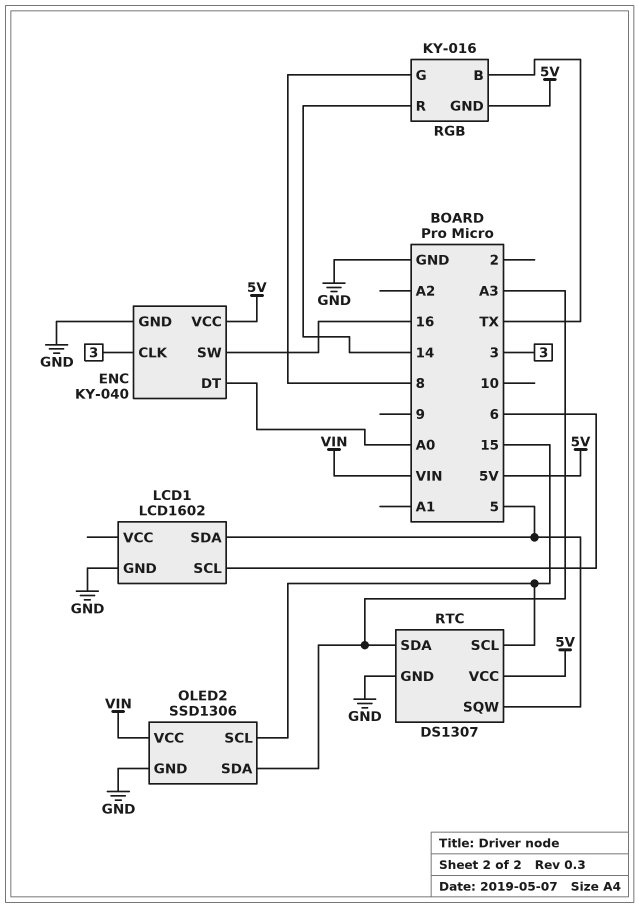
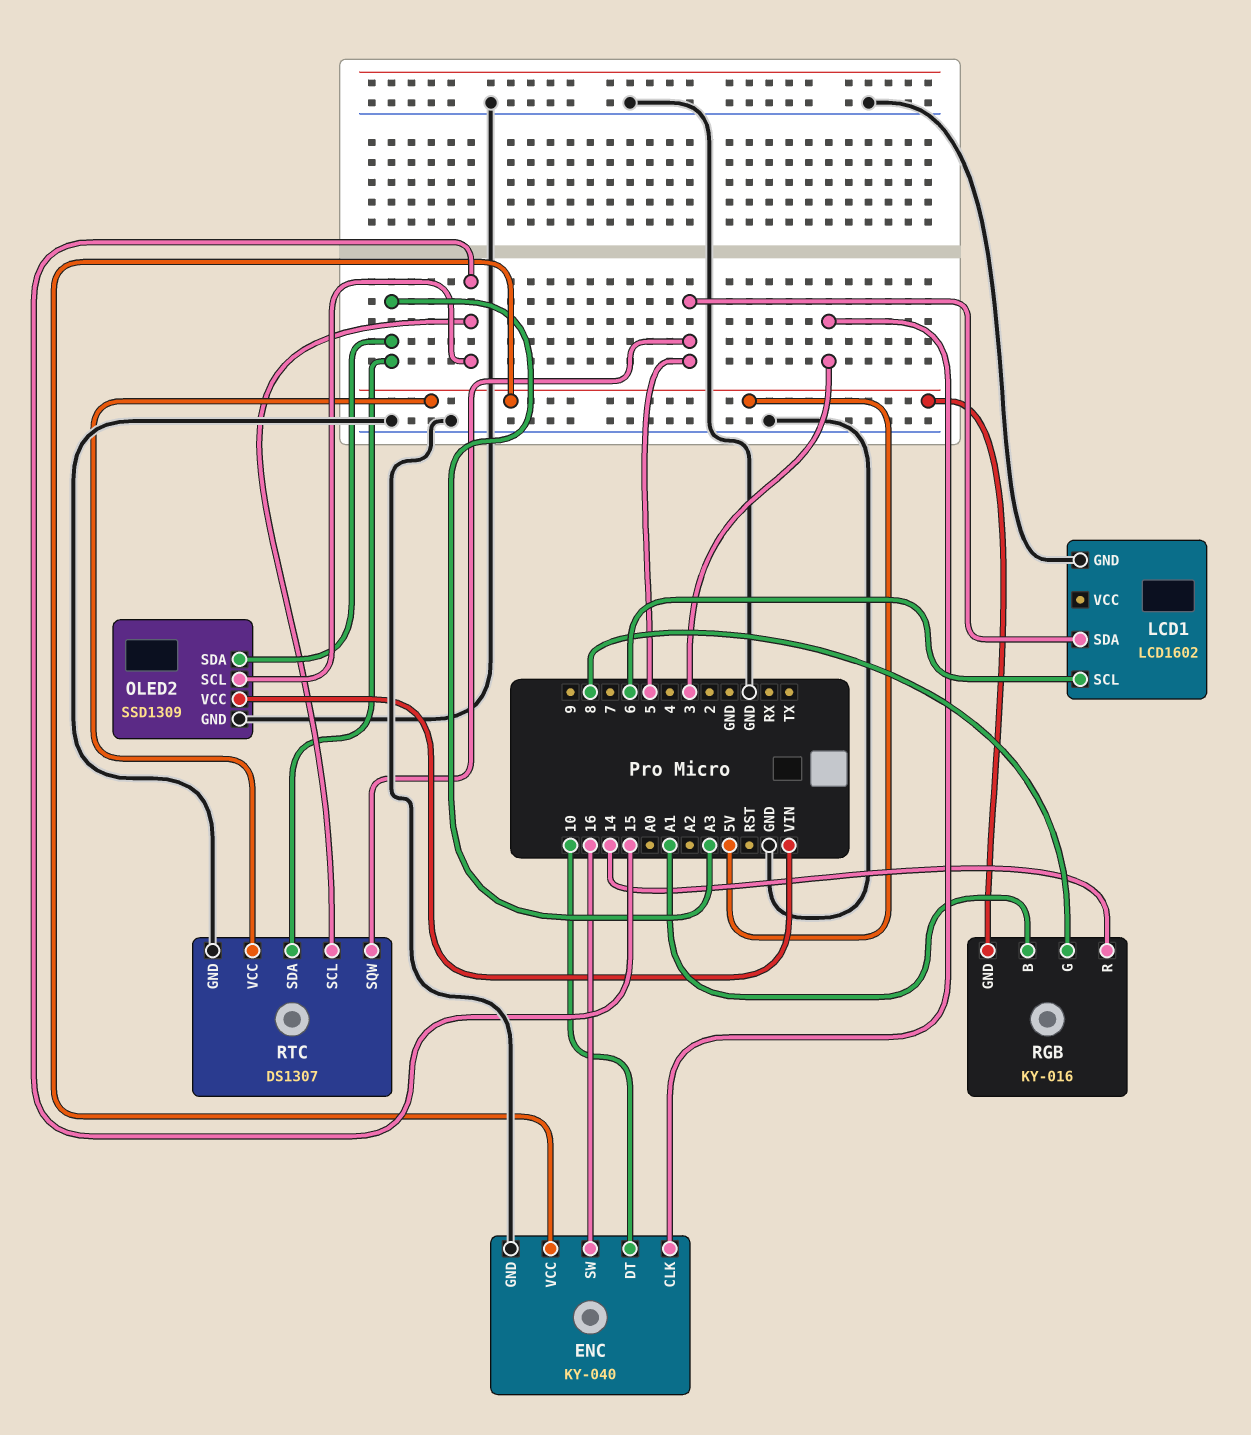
ENC pin DT: A0 -> 10
OLED2: SSD1306 -> SSD1309
RGB pin B: TX -> A1

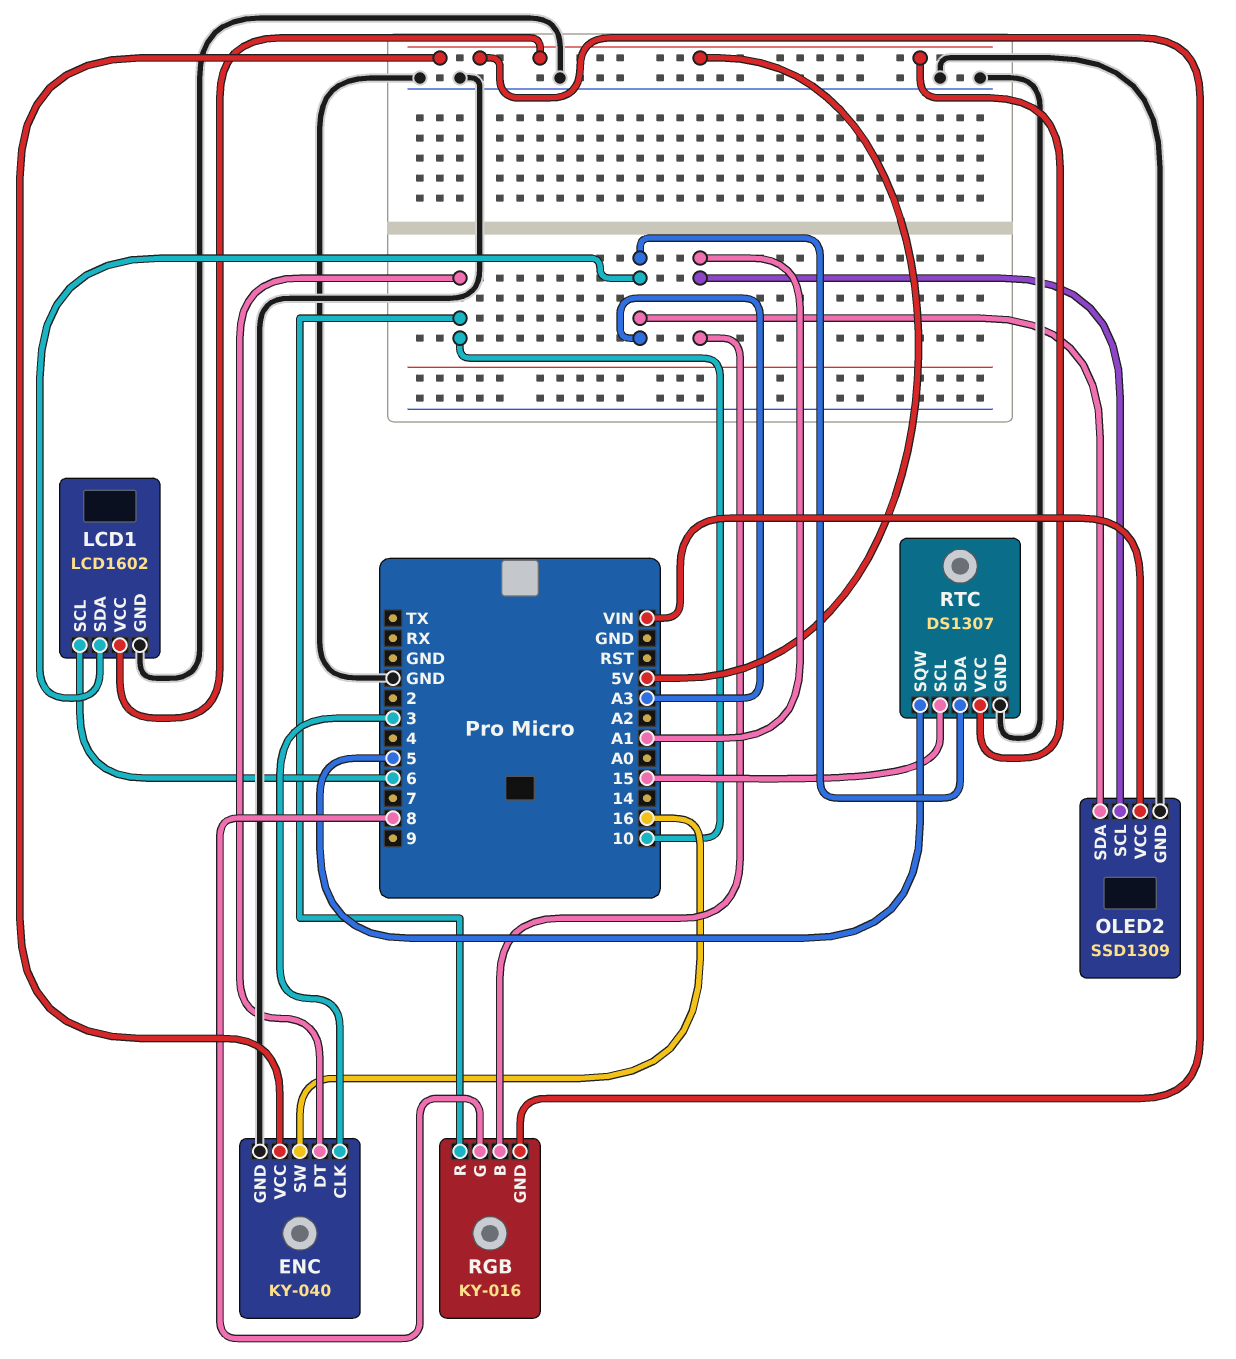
LCD1 pin SDA: 5 -> A3
LCD1 pin VCC: none -> 5V
OLED2 pin SCL: 15 -> A1
RGB pin R: 14 -> 10

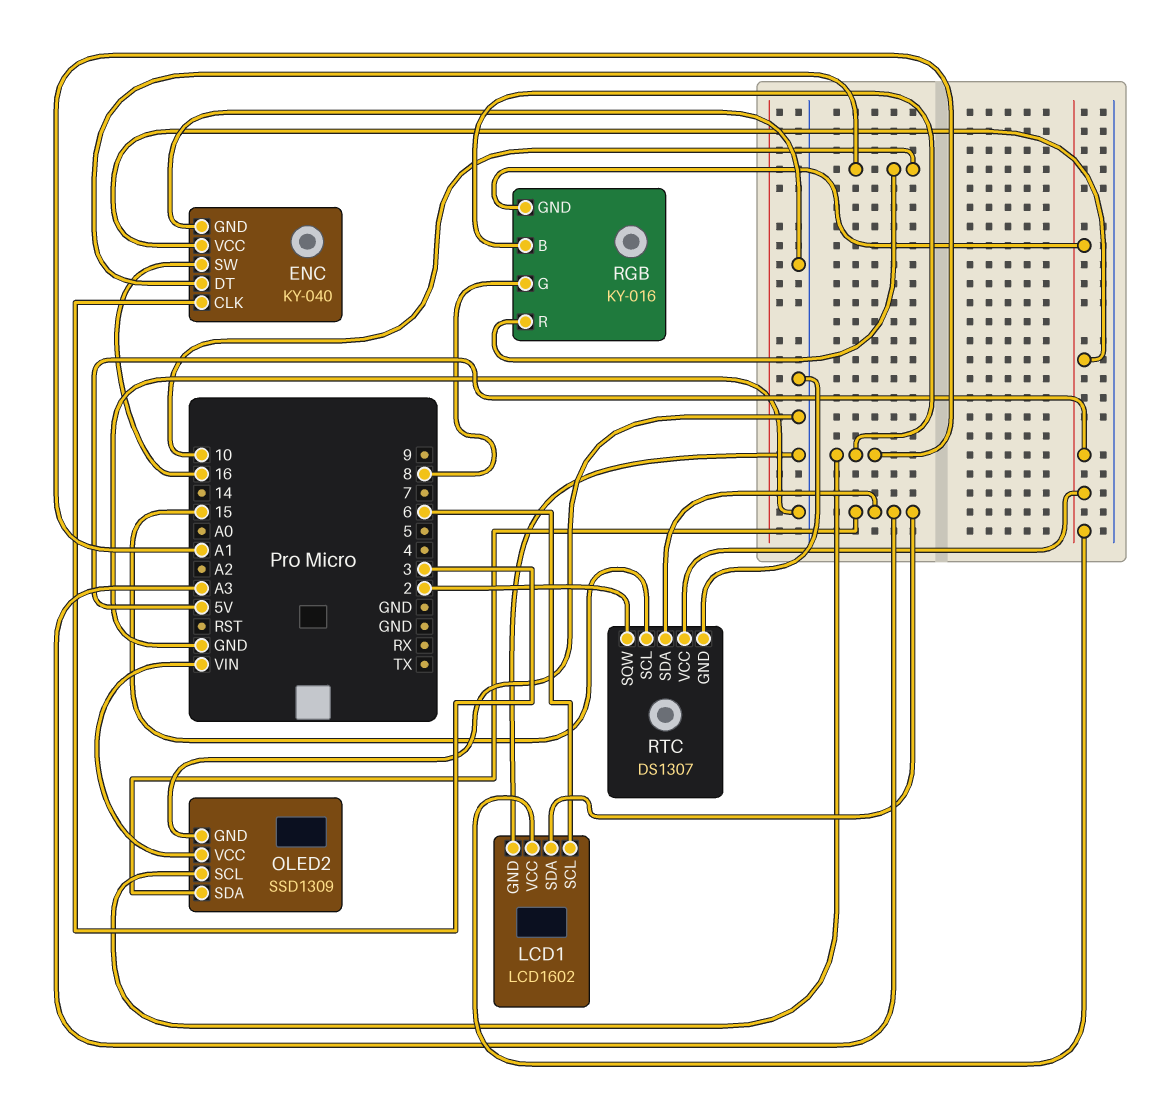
RTC pin SQW: 5 -> 2

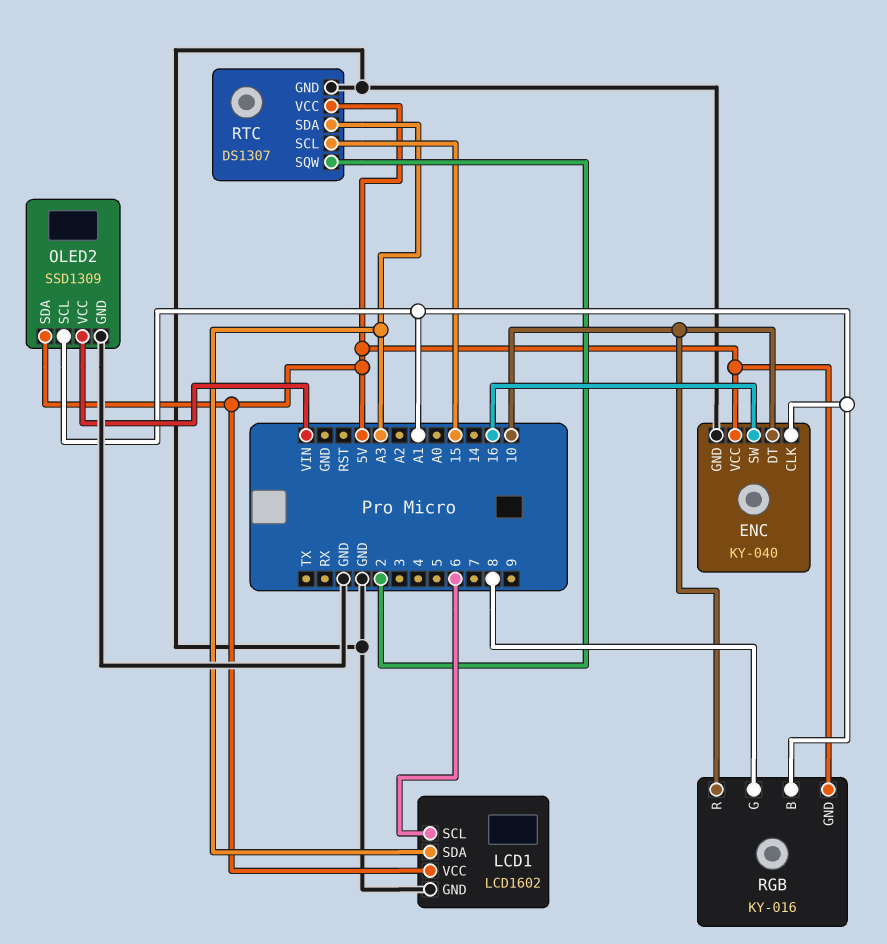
ENC pin CLK: 3 -> A1
OLED2 pin SDA: A3 -> 5V

